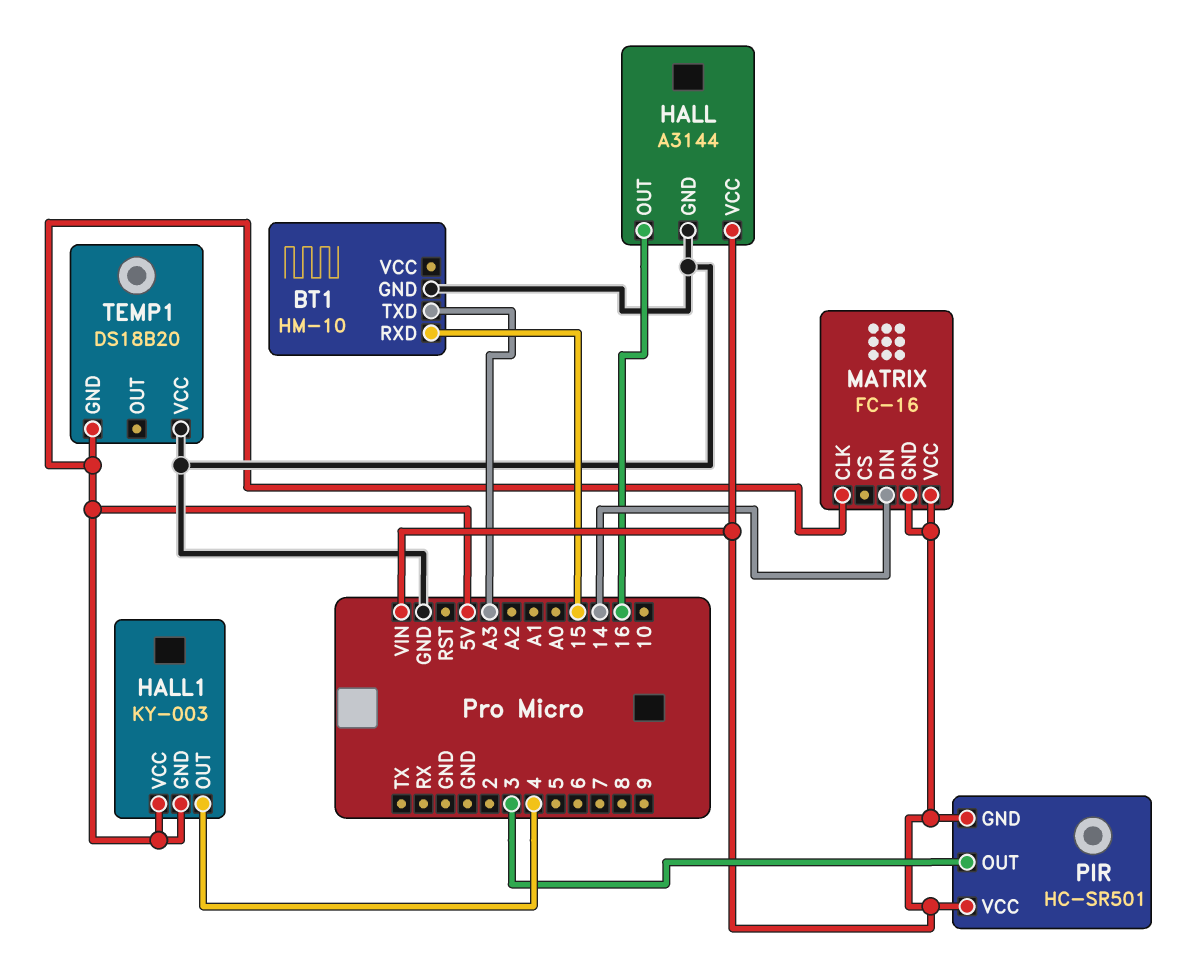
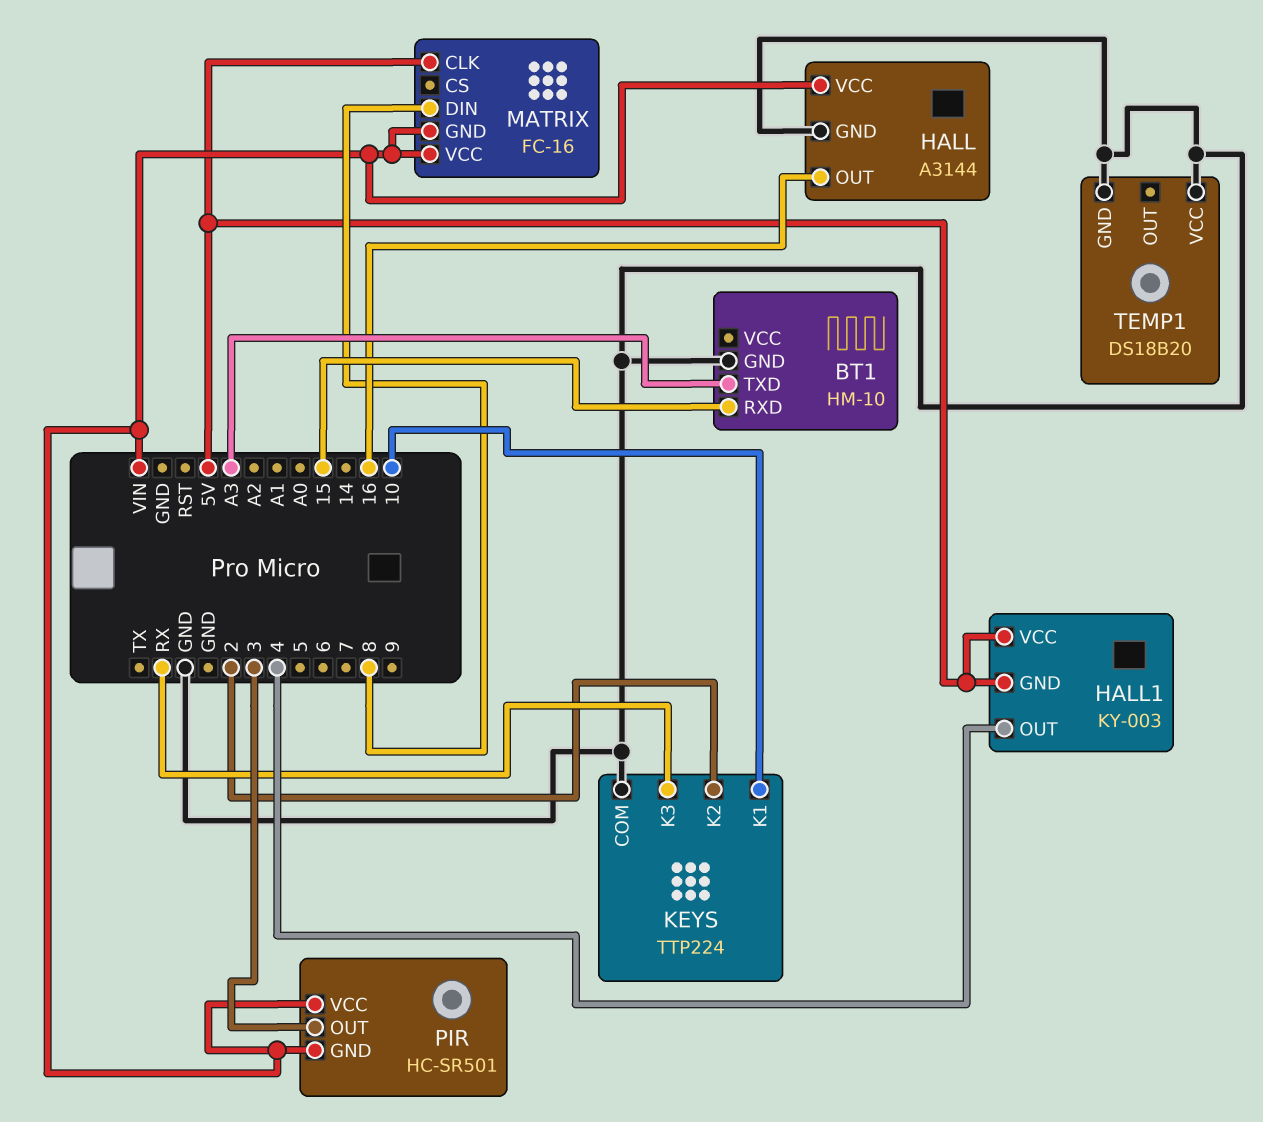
KEYS: none -> TTP224
KEYS pin COM: none -> GND
KEYS pin K1: none -> 10
KEYS pin K2: none -> 2
KEYS pin K3: none -> RX
MATRIX pin DIN: 14 -> 8
TEMP1 pin GND: 5V -> GND

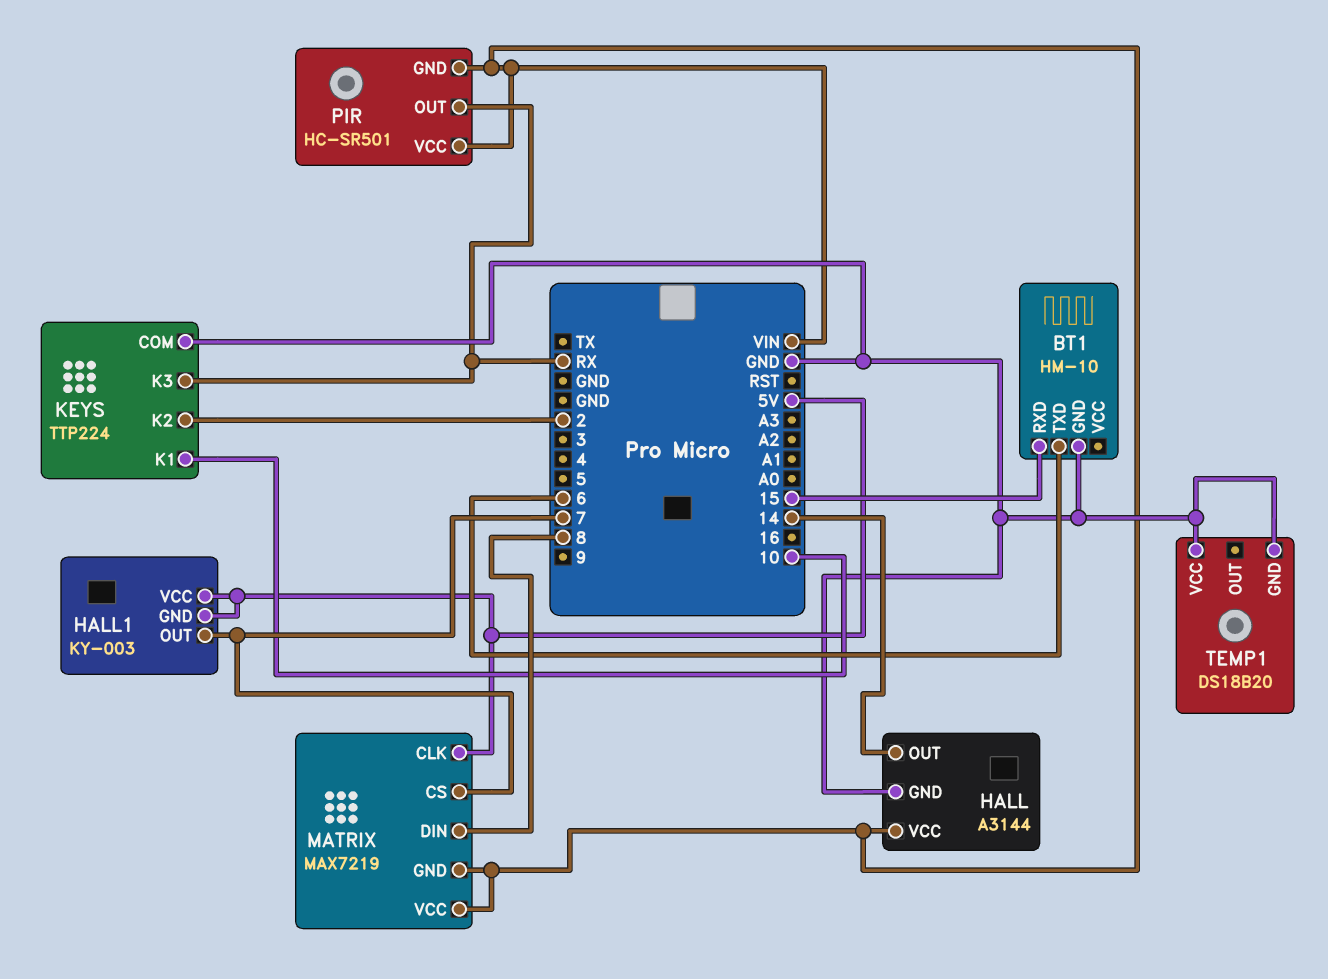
BT1 pin TXD: A3 -> 6
HALL pin OUT: 16 -> 14
HALL1 pin OUT: 4 -> 7
MATRIX: FC-16 -> MAX7219
MATRIX pin CS: none -> 7
PIR pin OUT: 3 -> RX

